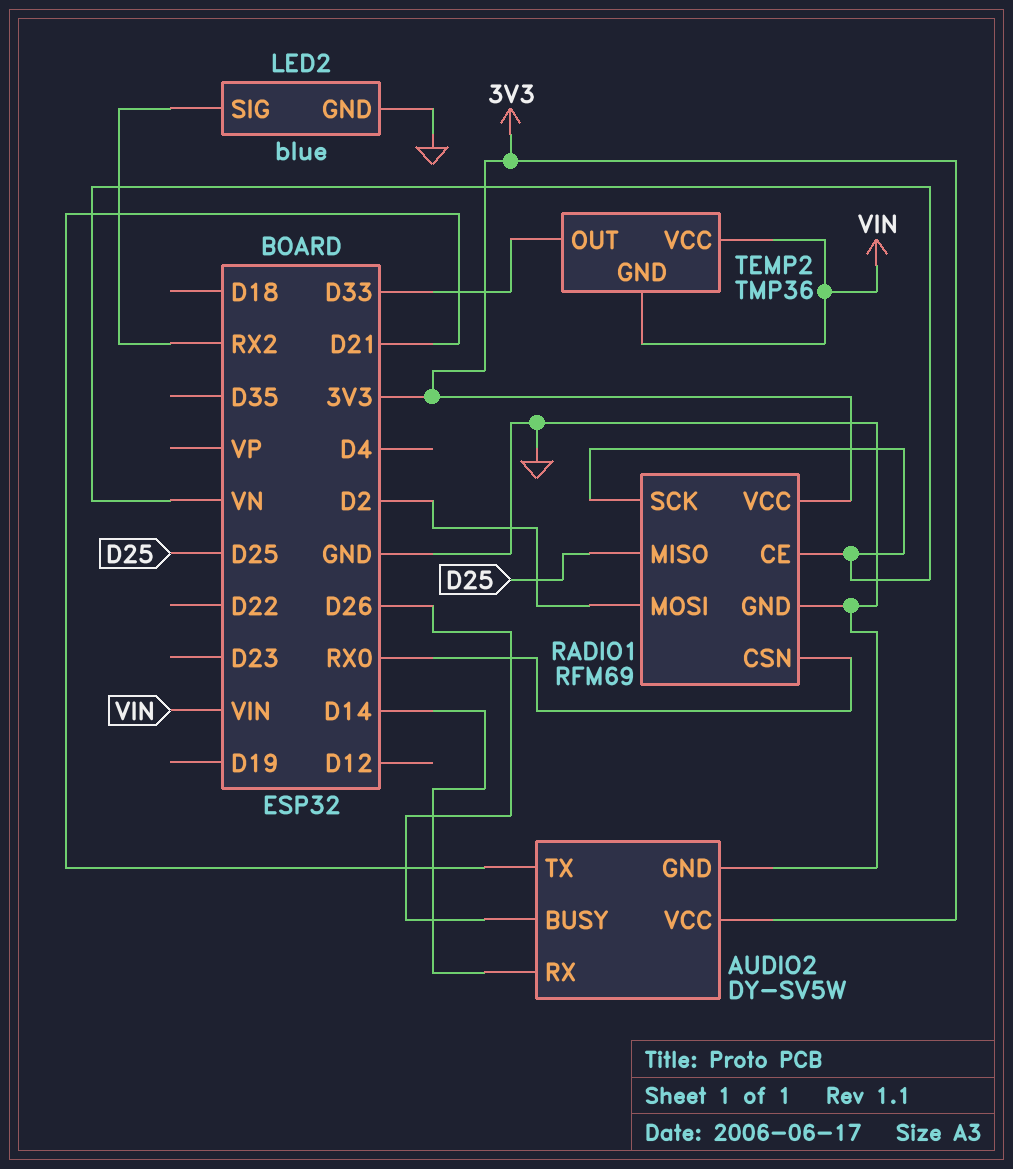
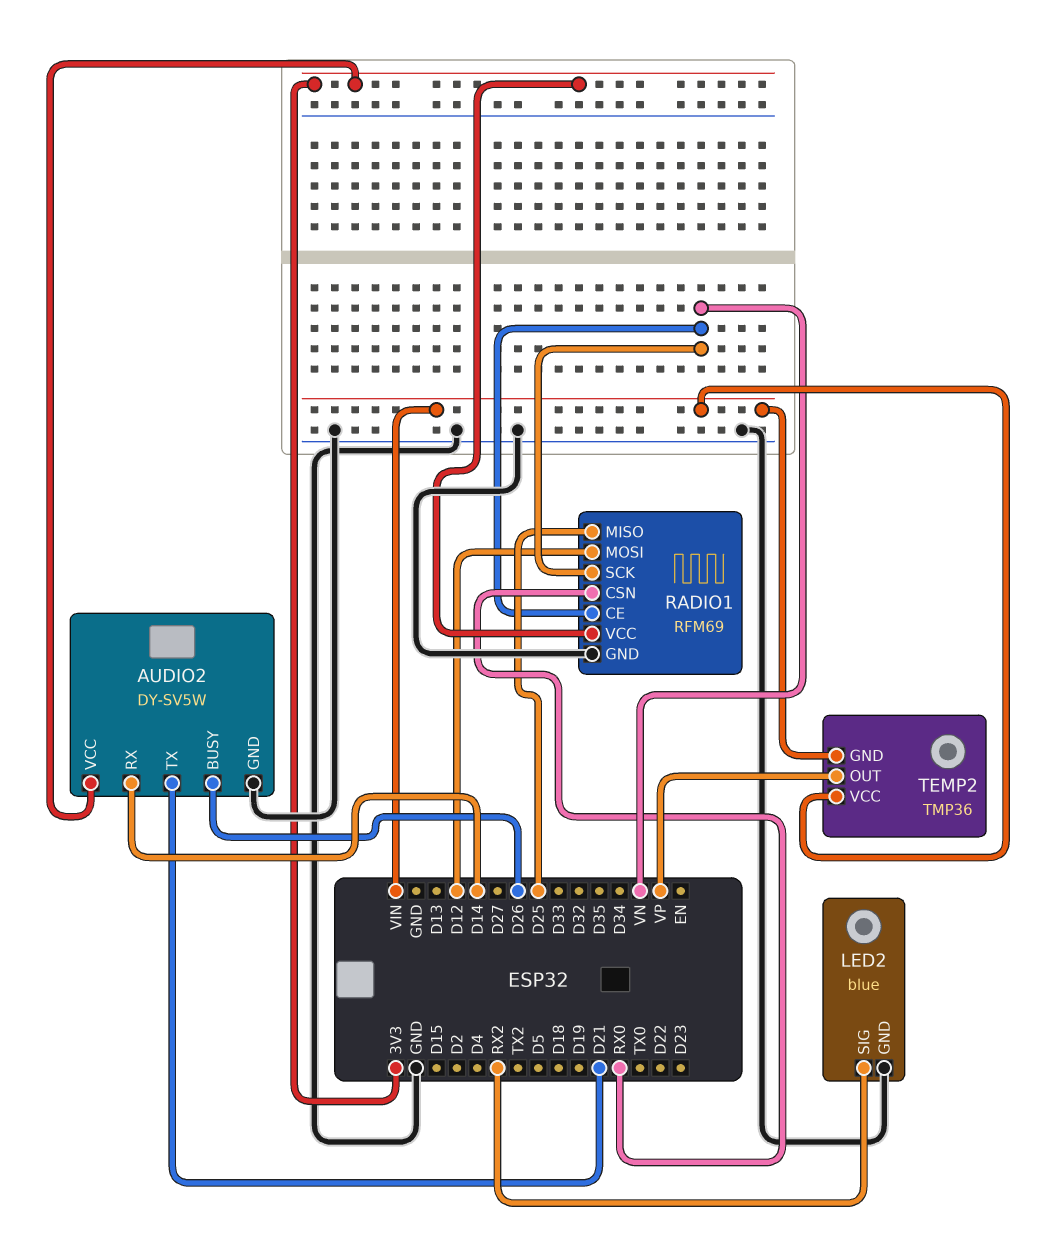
RADIO1 pin MOSI: D2 -> D12
TEMP2 pin OUT: D33 -> VP

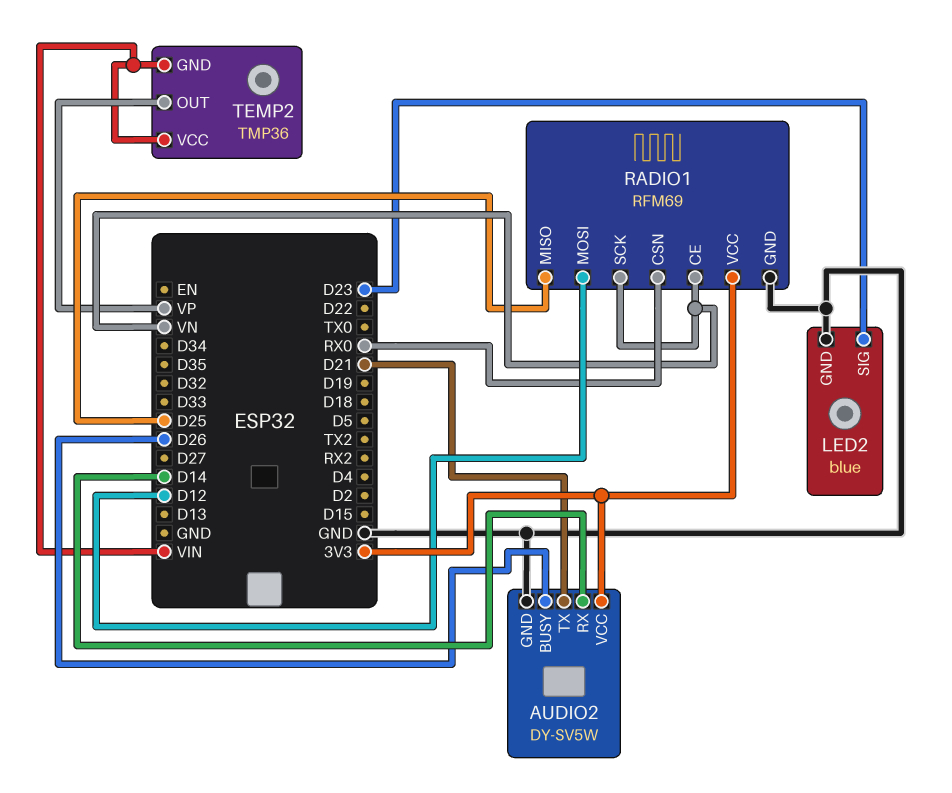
LED2 pin SIG: RX2 -> D23

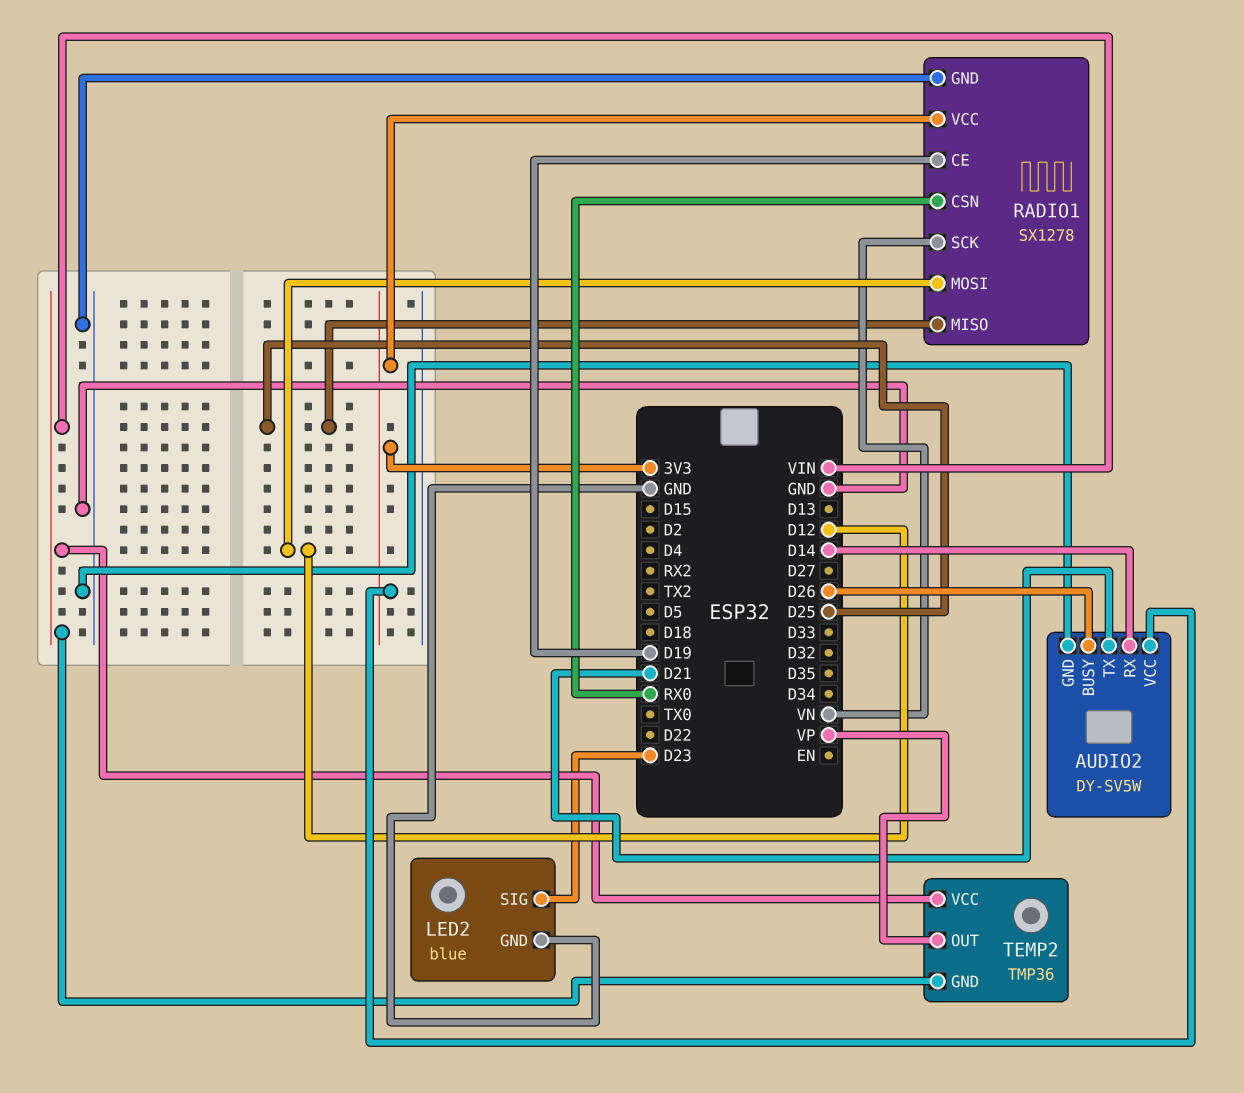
RADIO1: RFM69 -> SX1278
RADIO1 pin CE: VN -> D19

